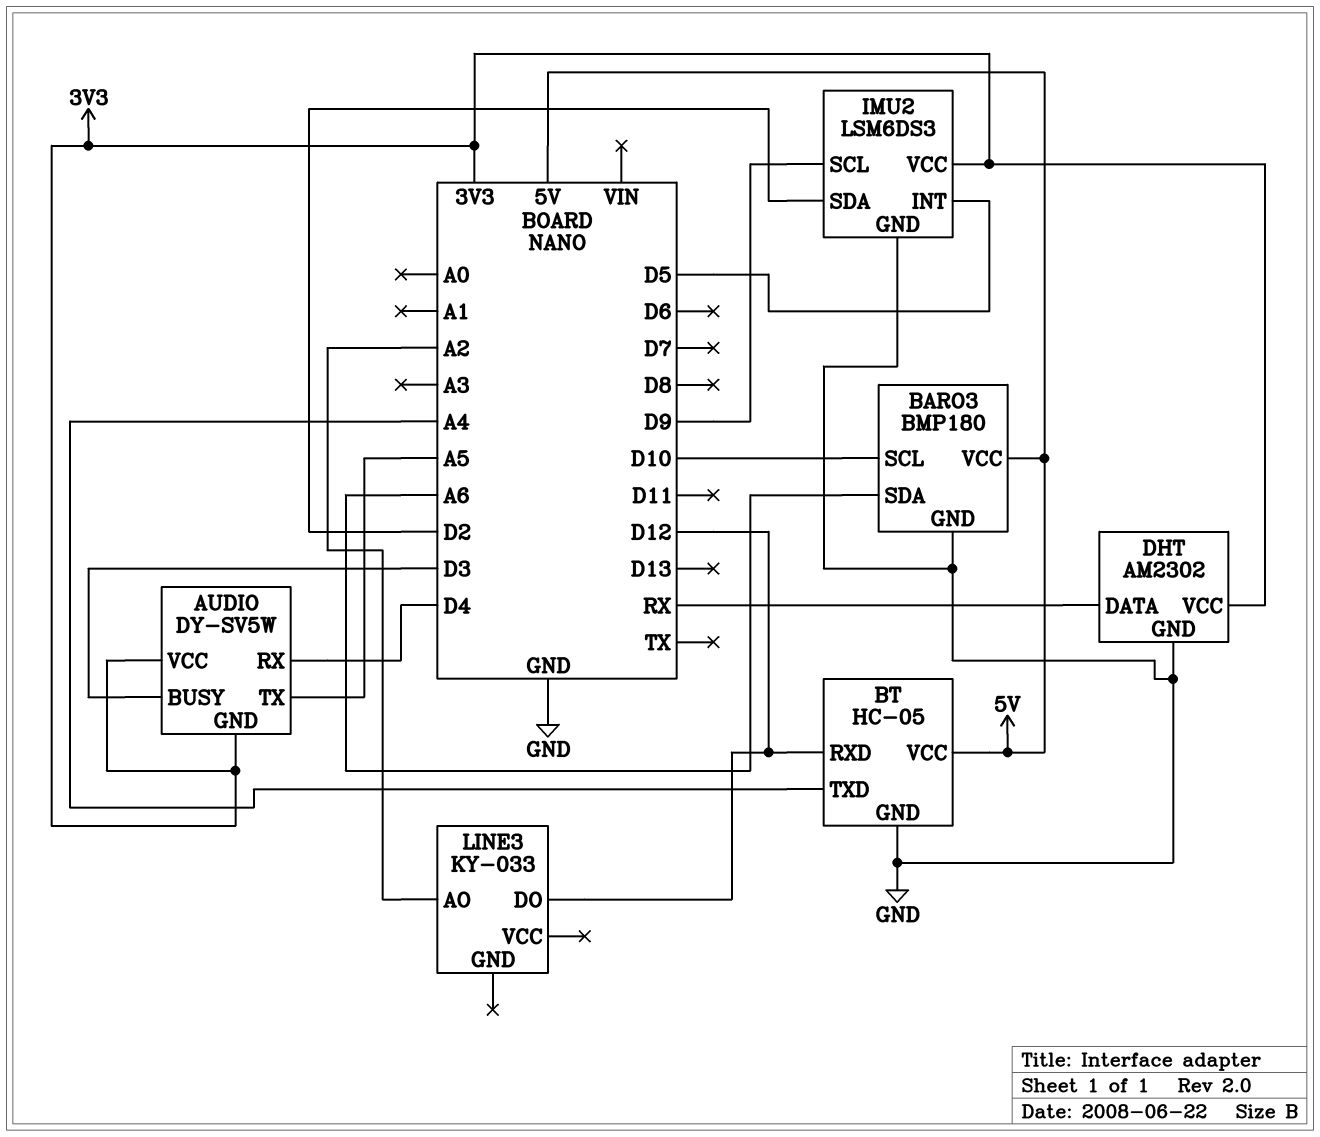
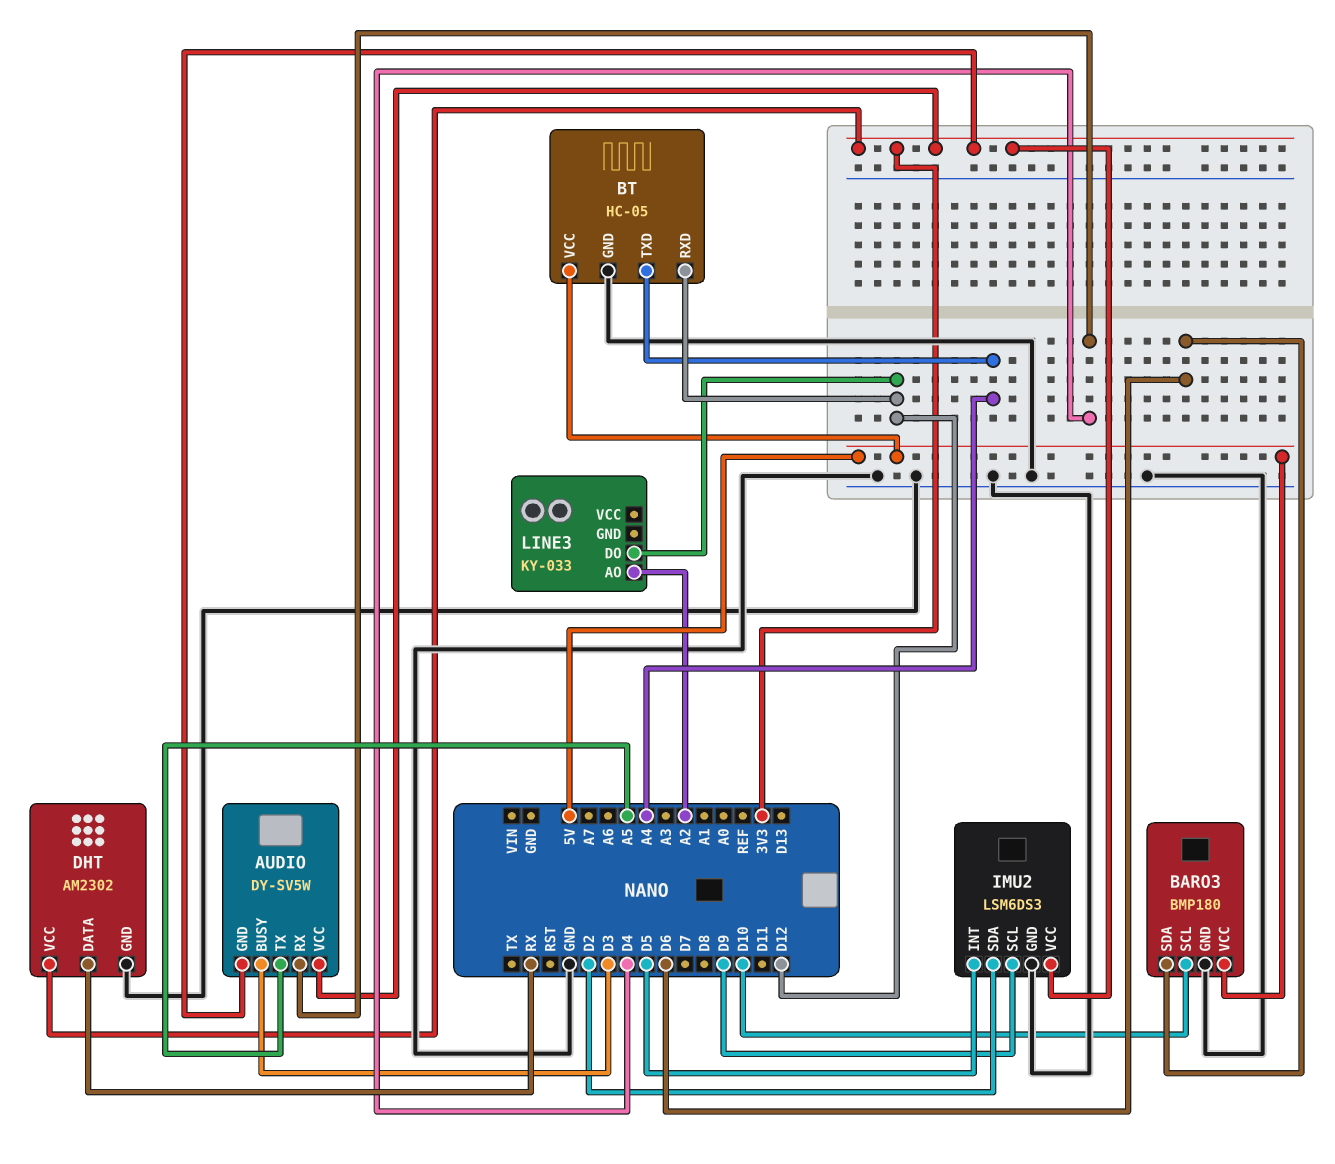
BARO3 pin SDA: A6 -> D6

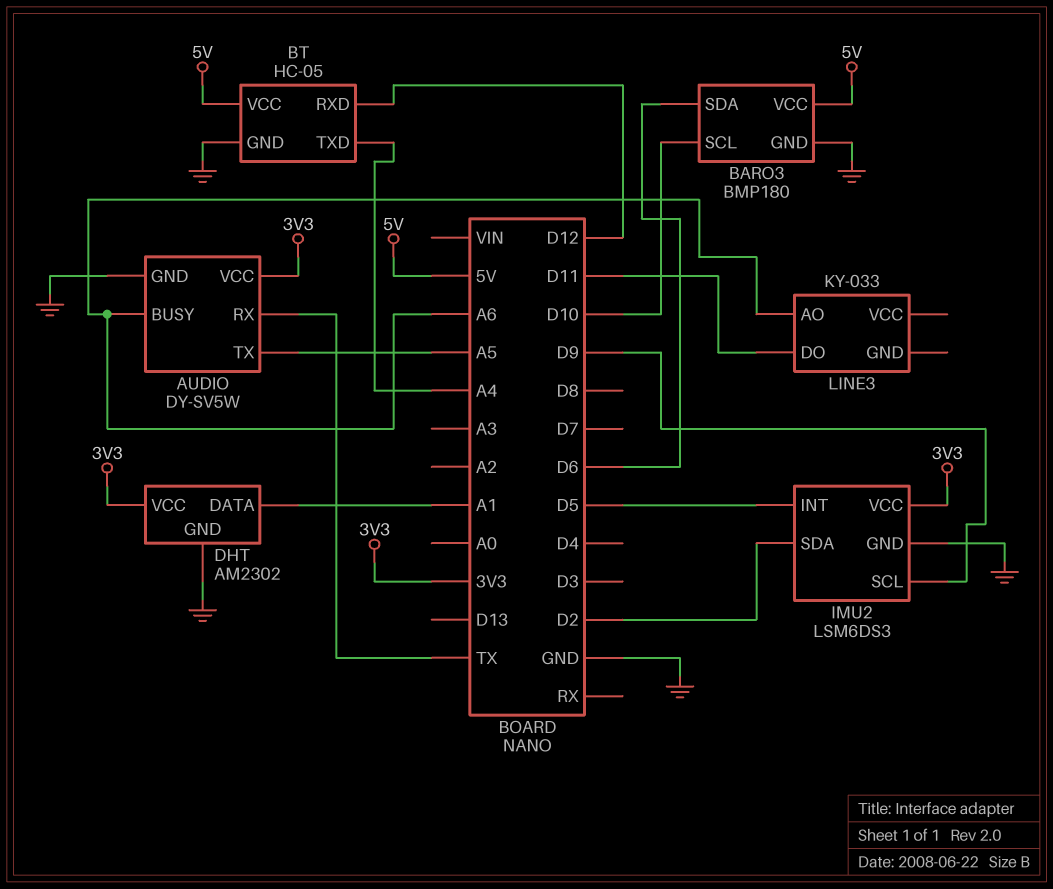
AUDIO pin BUSY: D3 -> A6
AUDIO pin GND: 3V3 -> GND
AUDIO pin RX: D4 -> TX
DHT pin DATA: RX -> A1
LINE3 pin AO: A2 -> A6
LINE3 pin DO: D12 -> D11

